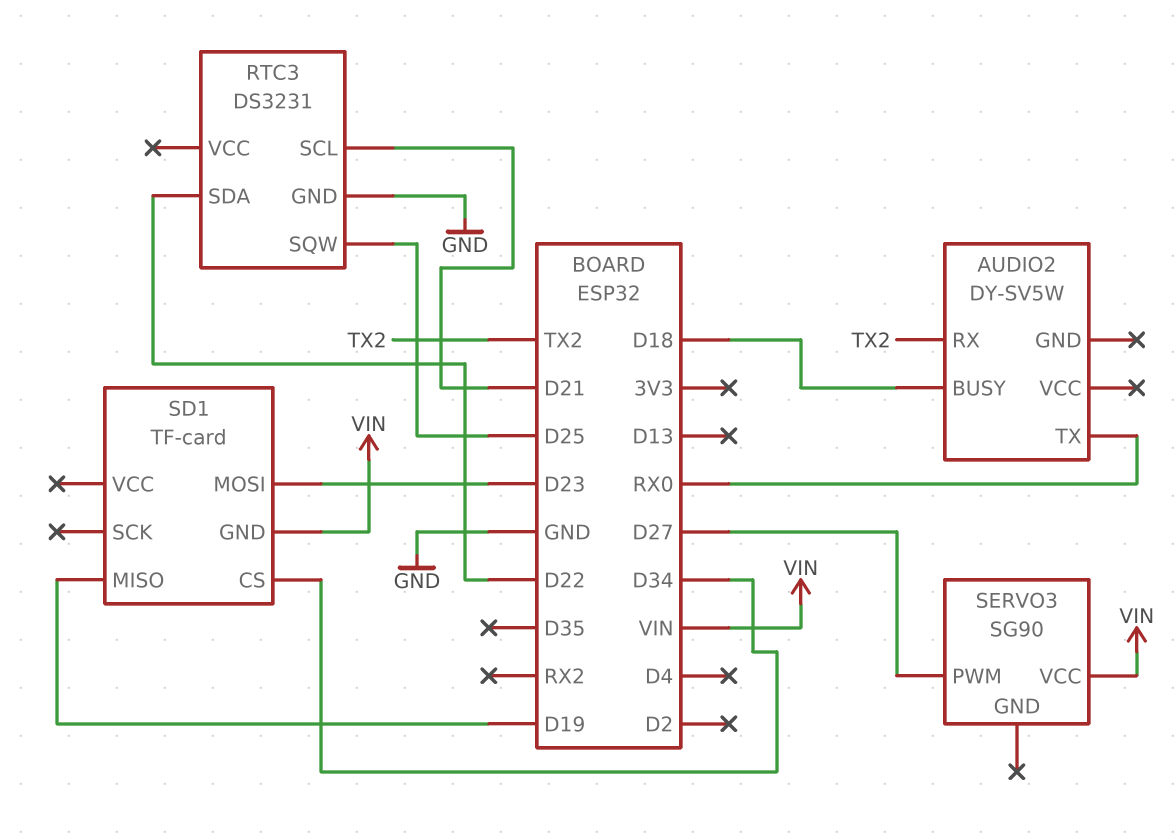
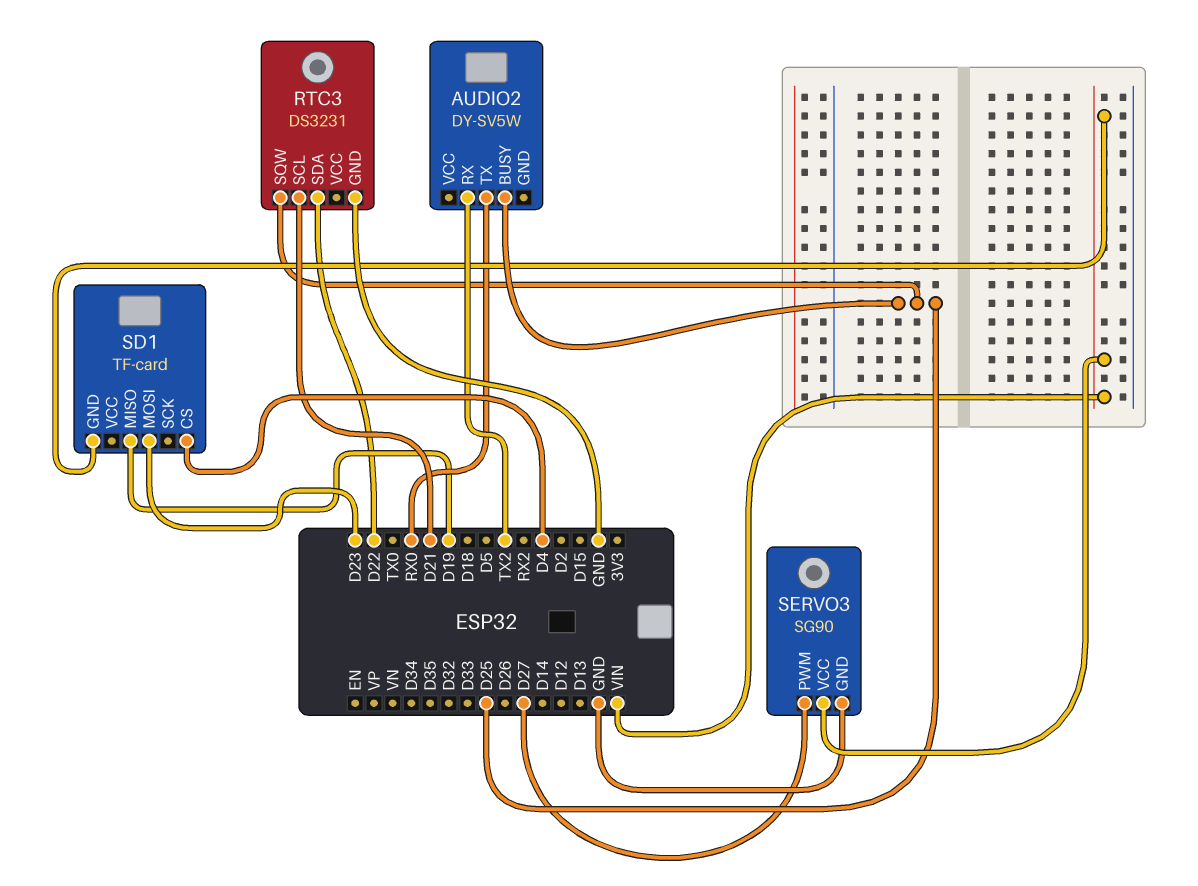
AUDIO2 pin BUSY: D18 -> D25
SD1 pin CS: D34 -> D4
SERVO3 pin GND: none -> GND

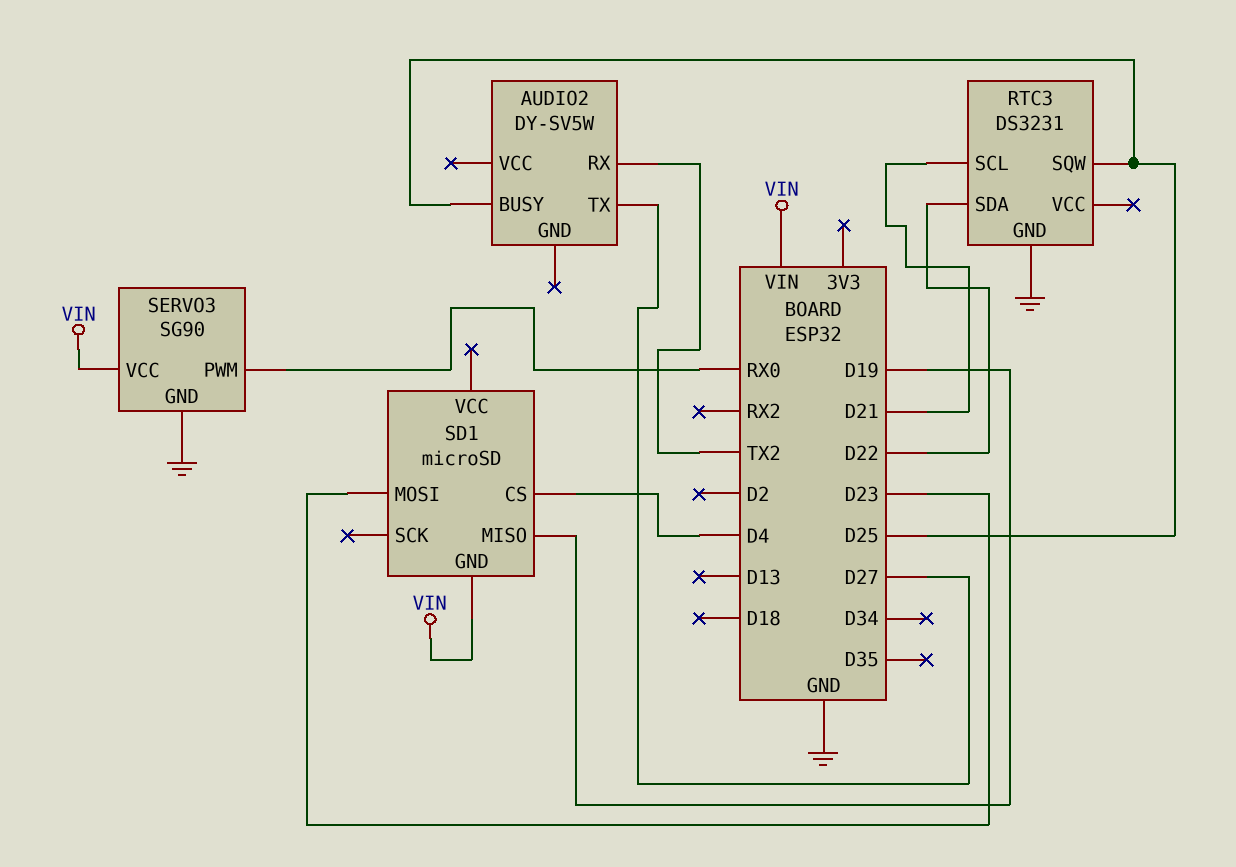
AUDIO2 pin TX: RX0 -> D27
SD1: TF-card -> microSD
SERVO3 pin PWM: D27 -> RX0

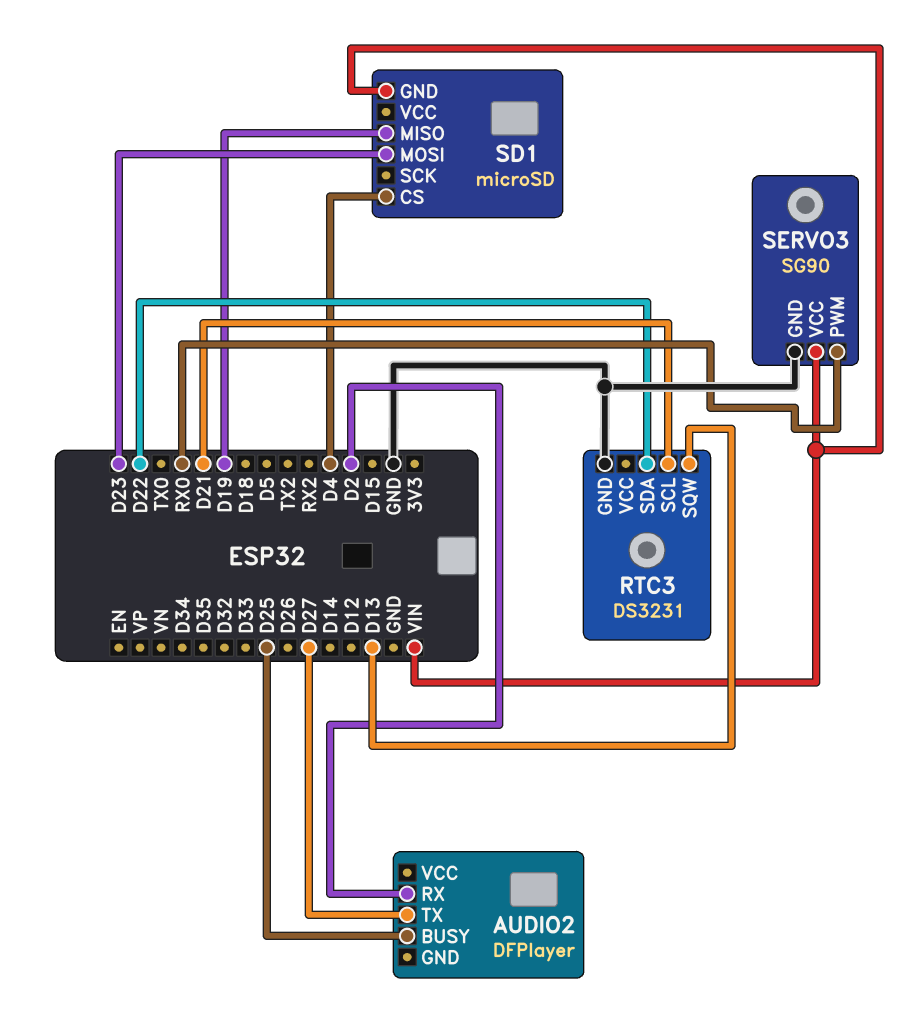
AUDIO2: DY-SV5W -> DFPlayer
AUDIO2 pin RX: TX2 -> D2
RTC3 pin SQW: D25 -> D13

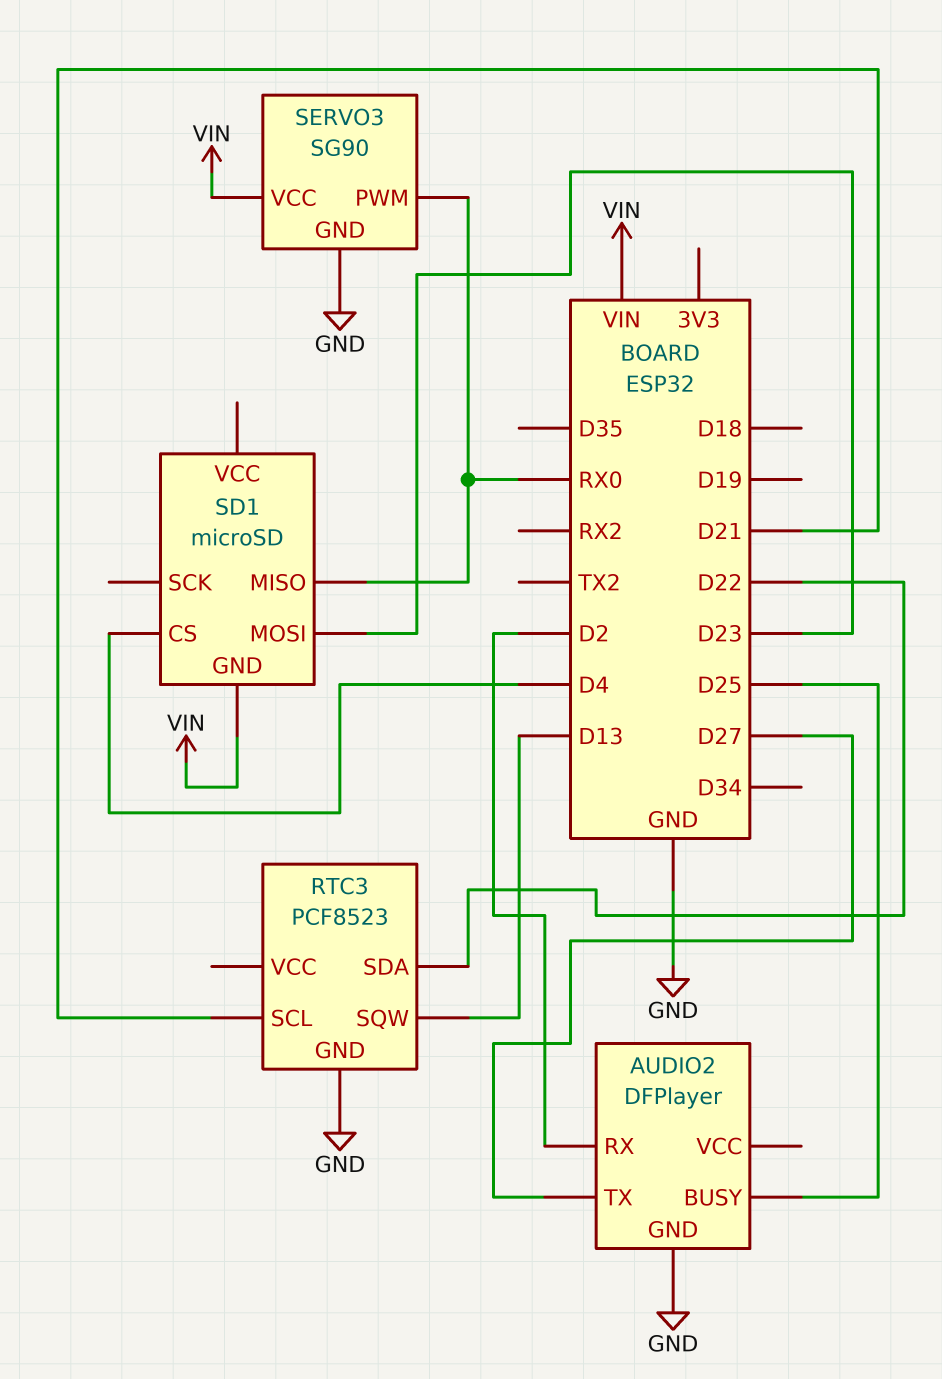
AUDIO2 pin GND: none -> GND
RTC3: DS3231 -> PCF8523
SD1 pin MISO: D19 -> RX0

